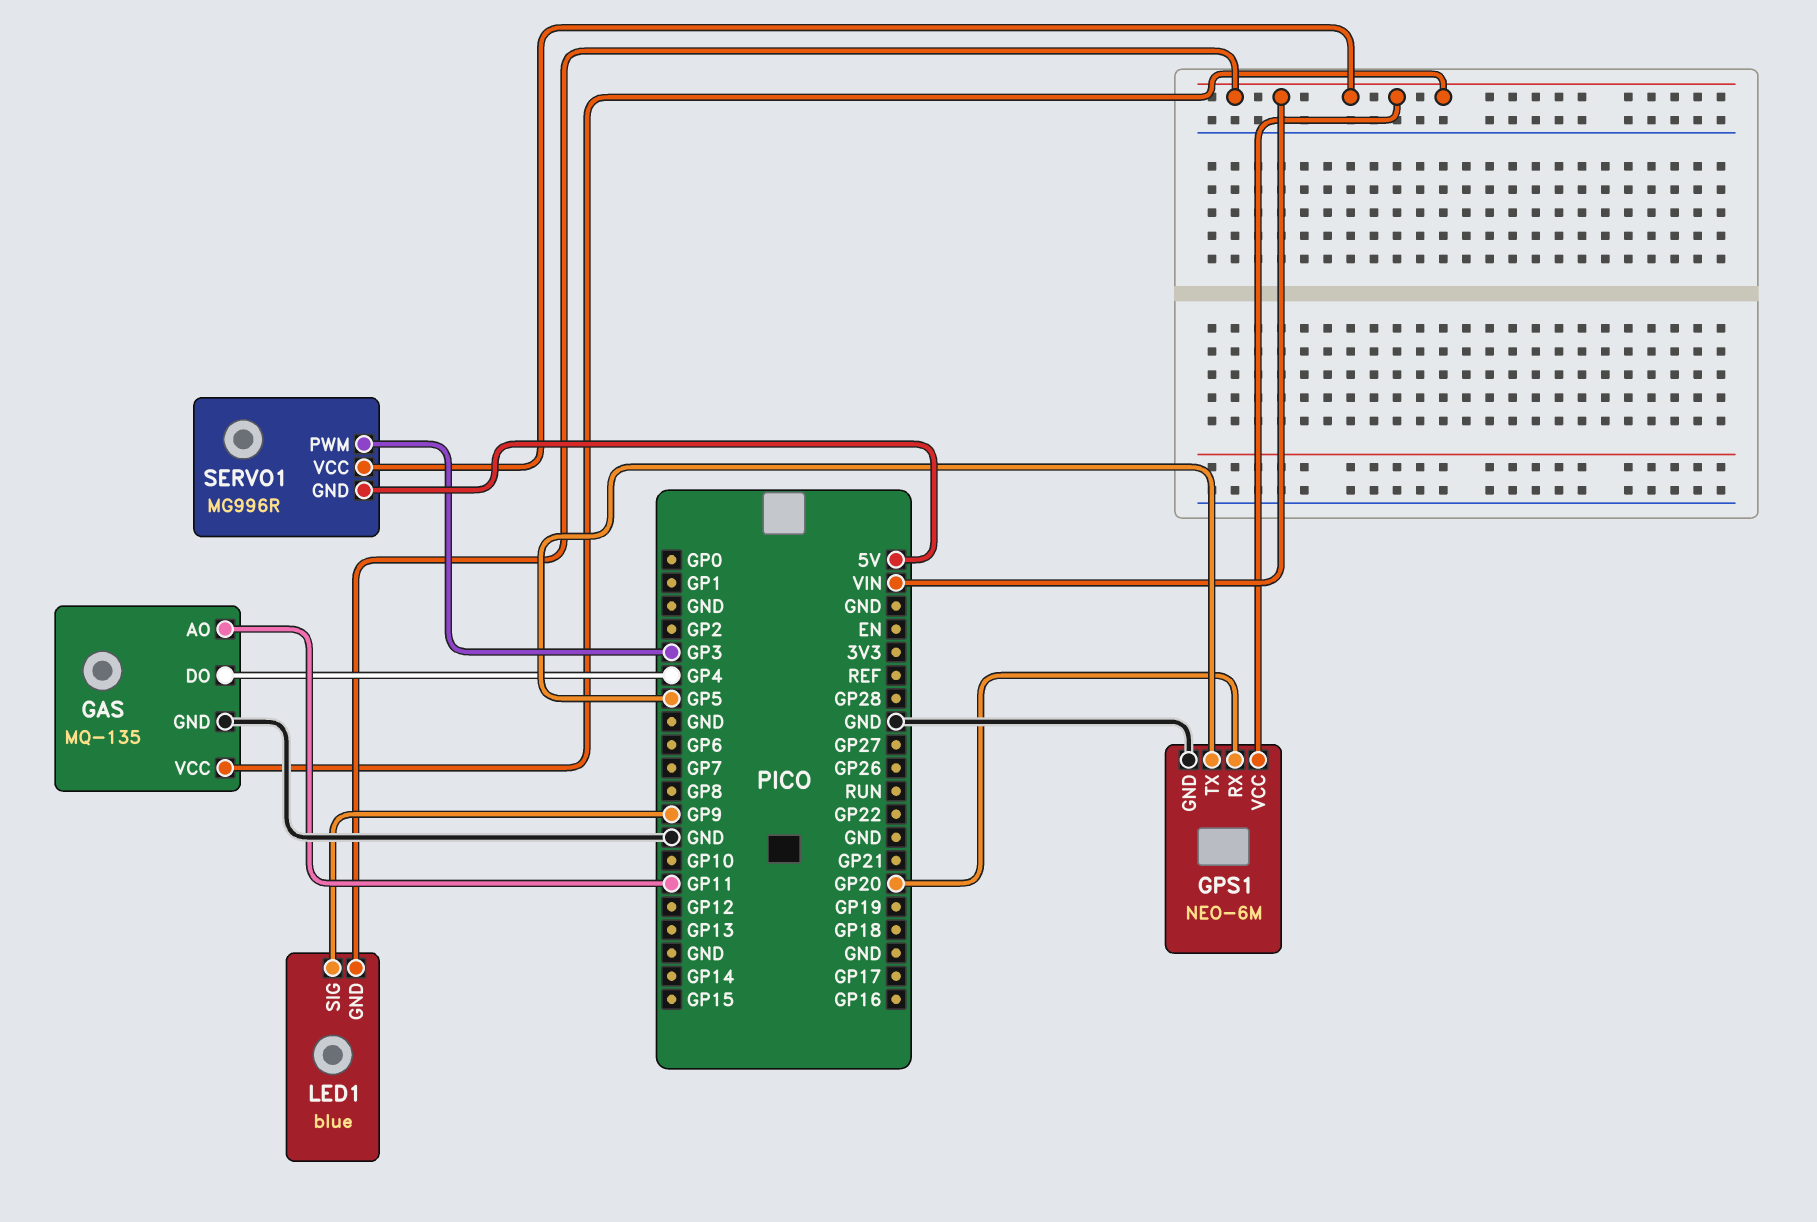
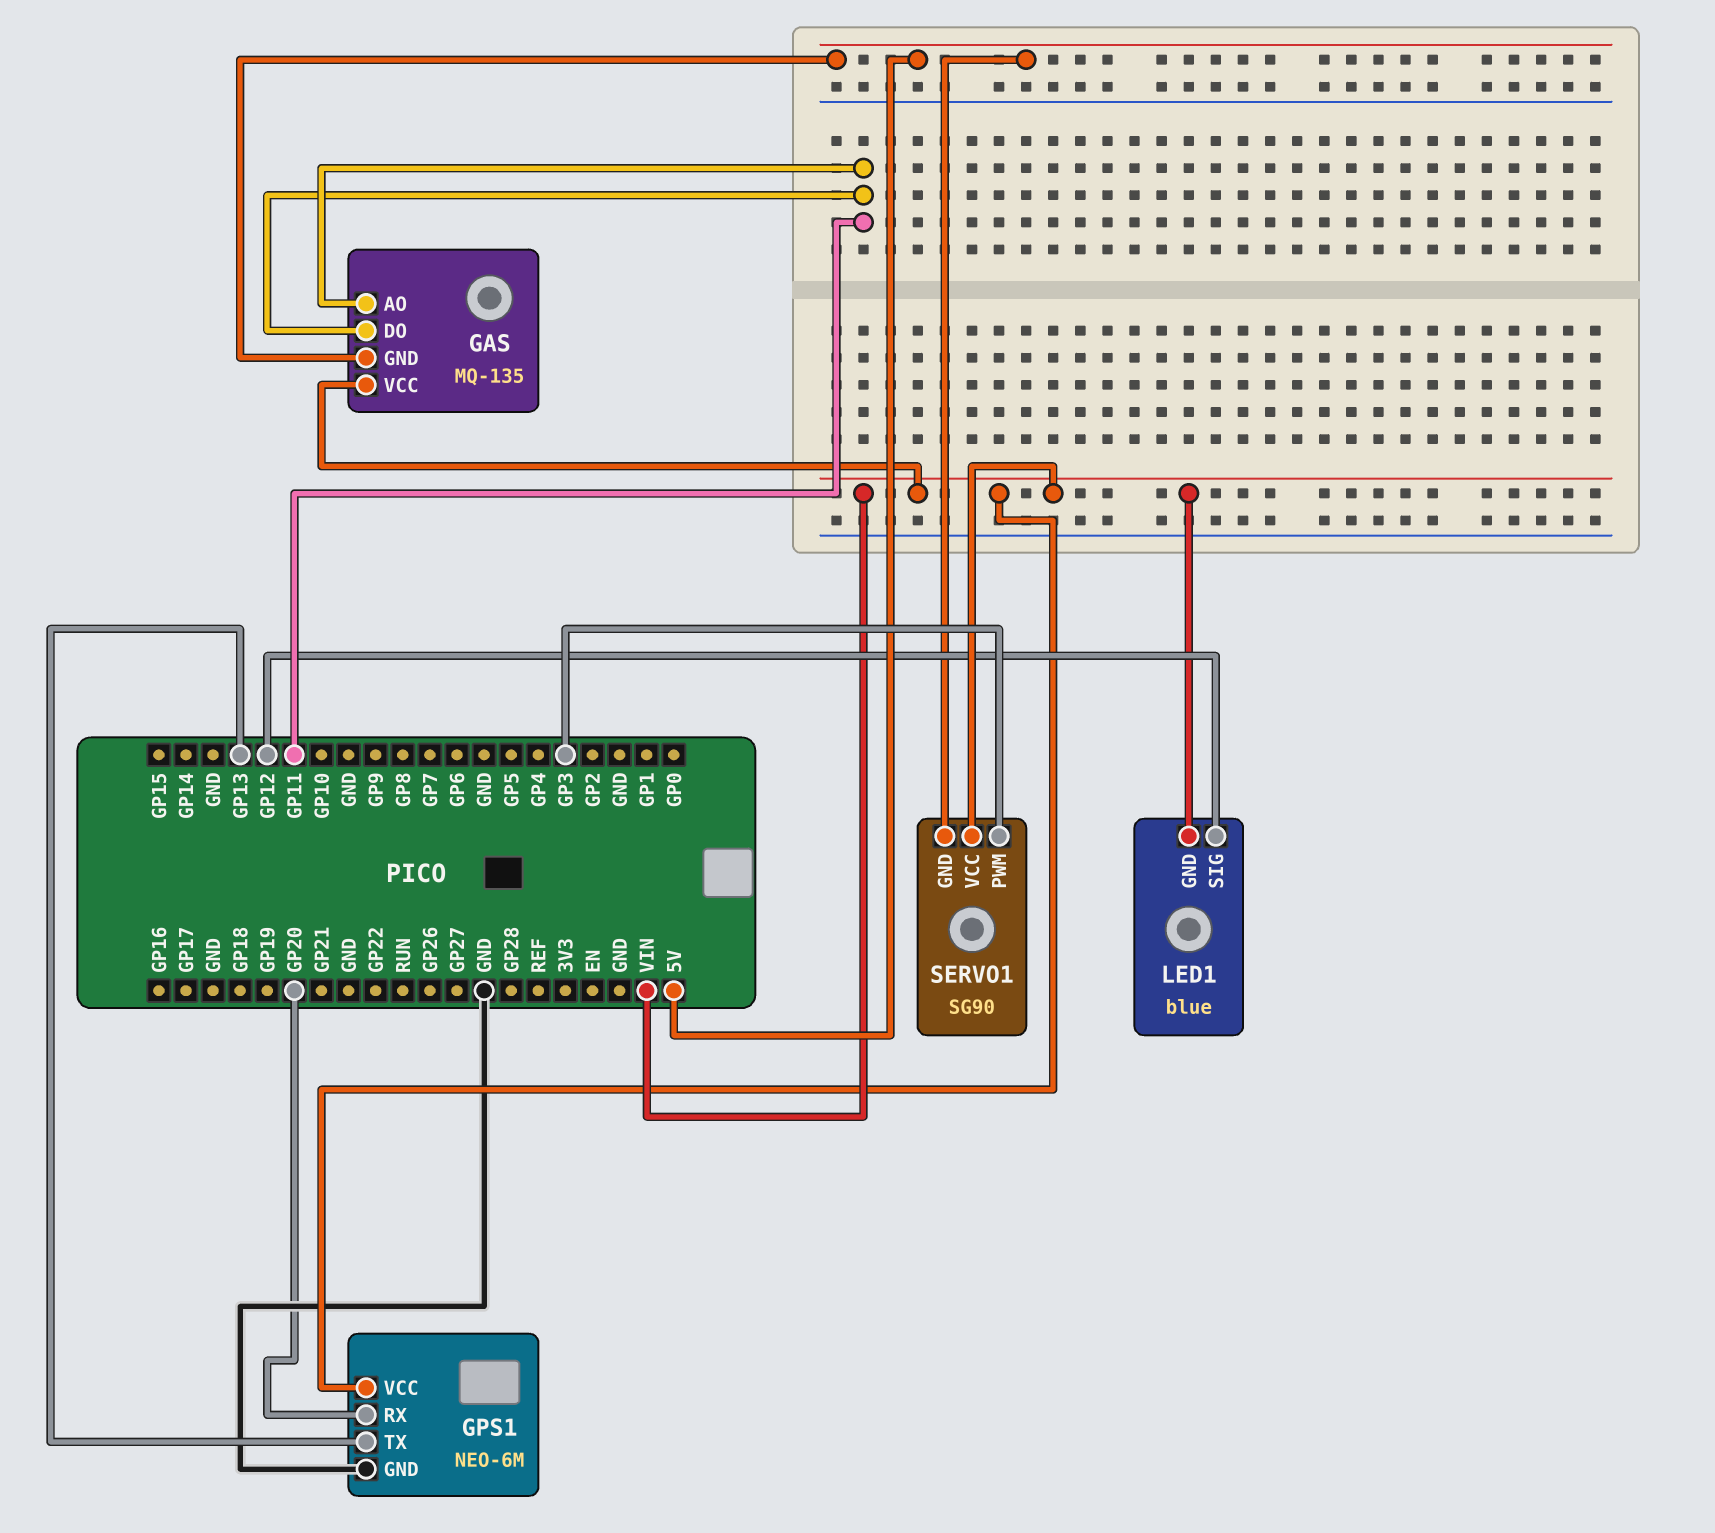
GAS pin DO: GP4 -> GP11
GAS pin GND: GND -> 5V
GPS1 pin TX: GP5 -> GP13
LED1 pin SIG: GP9 -> GP12
SERVO1: MG996R -> SG90

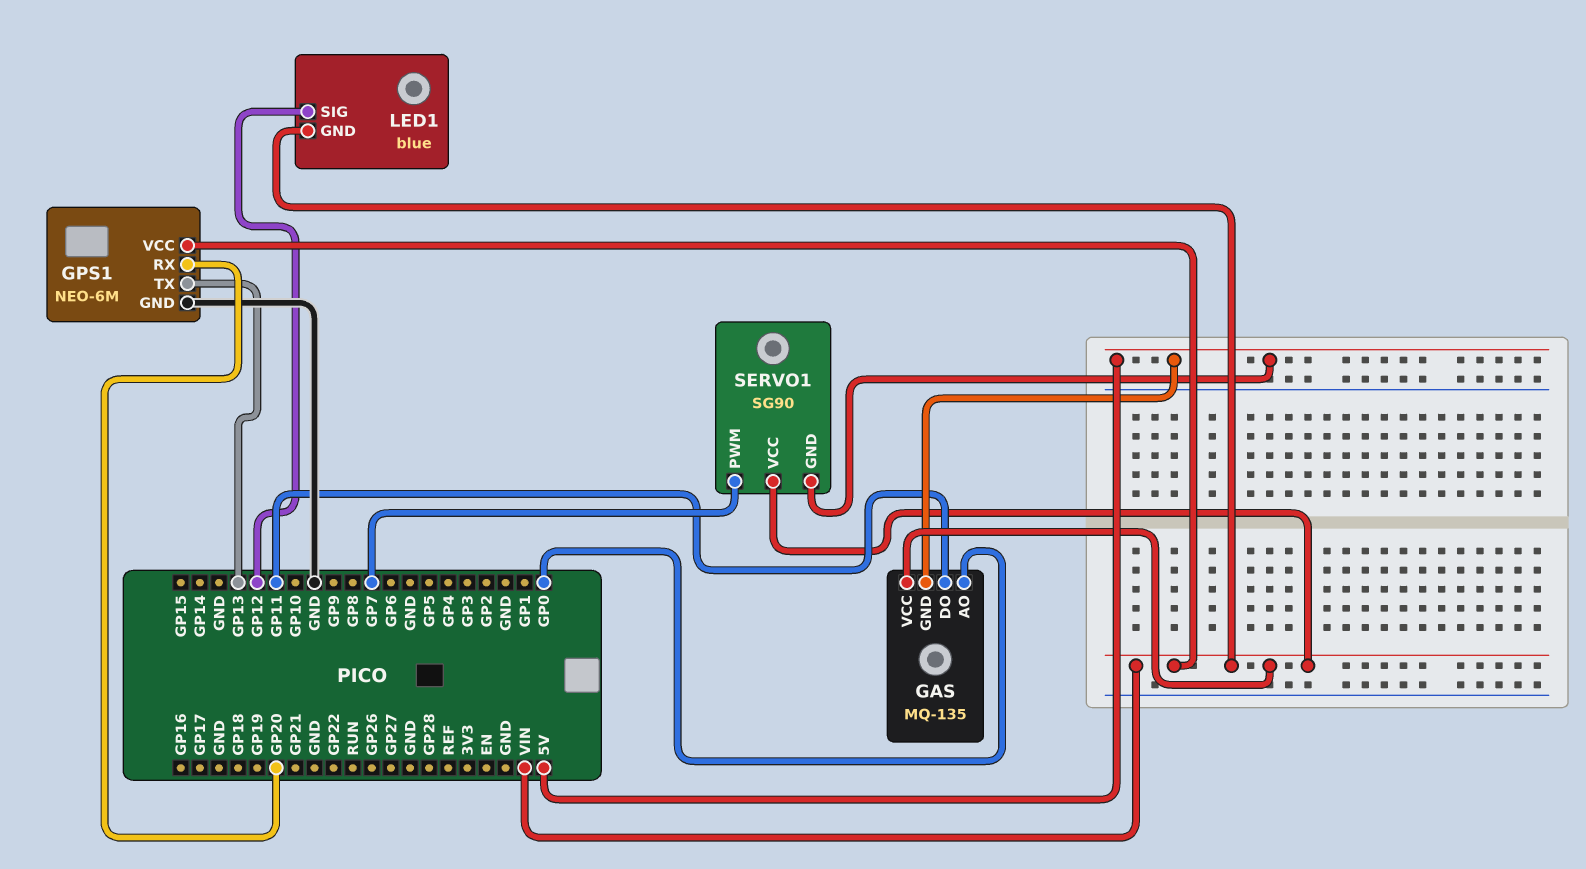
GAS pin AO: GP11 -> GP0
SERVO1 pin PWM: GP3 -> GP7

